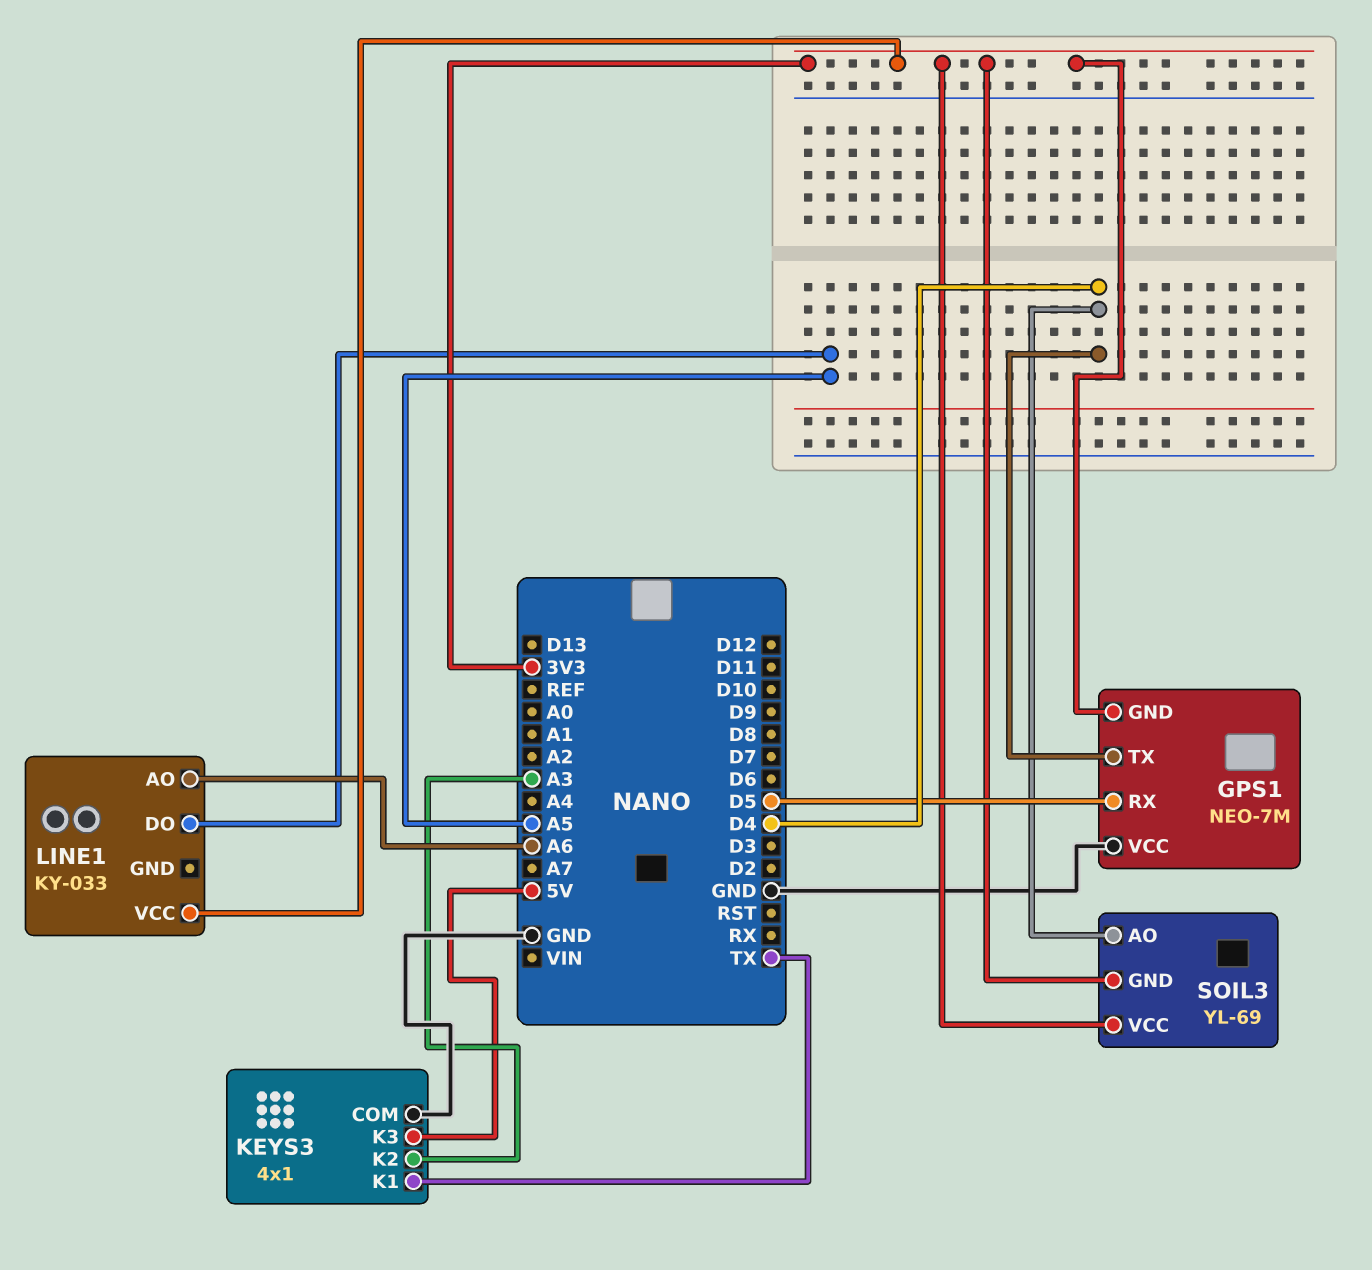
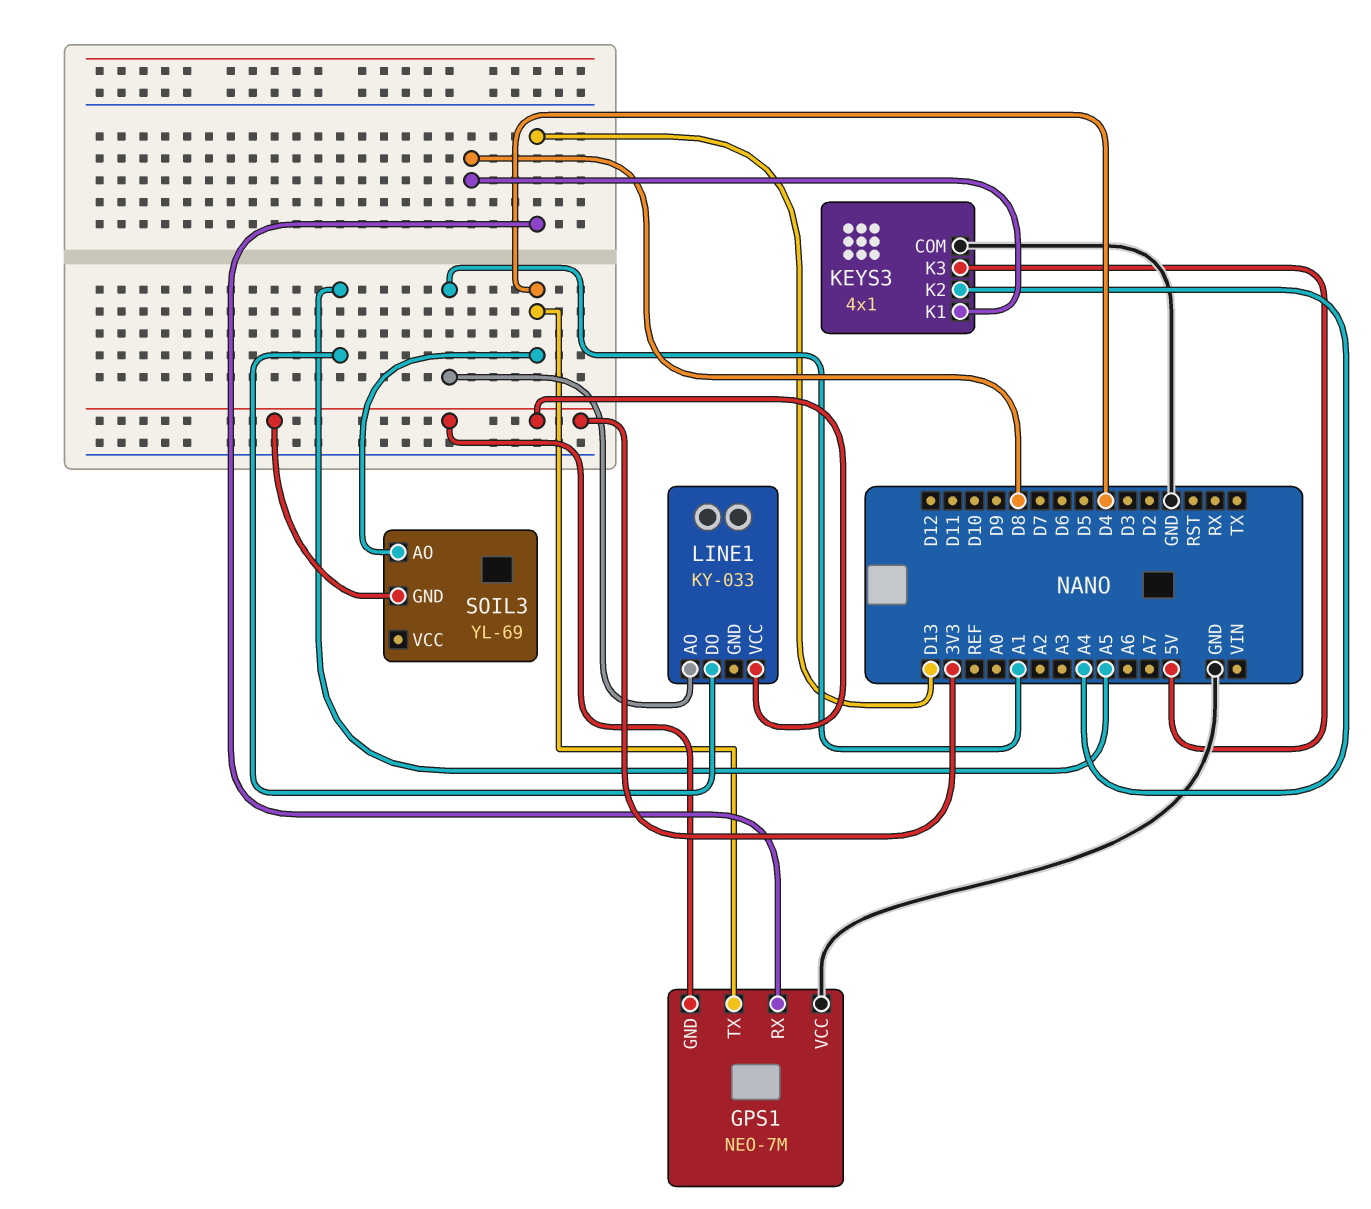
GPS1 pin RX: D5 -> D13
KEYS3 pin K1: TX -> D8
KEYS3 pin K2: A3 -> A4
LINE1 pin AO: A6 -> A1
SOIL3 pin VCC: 3V3 -> none

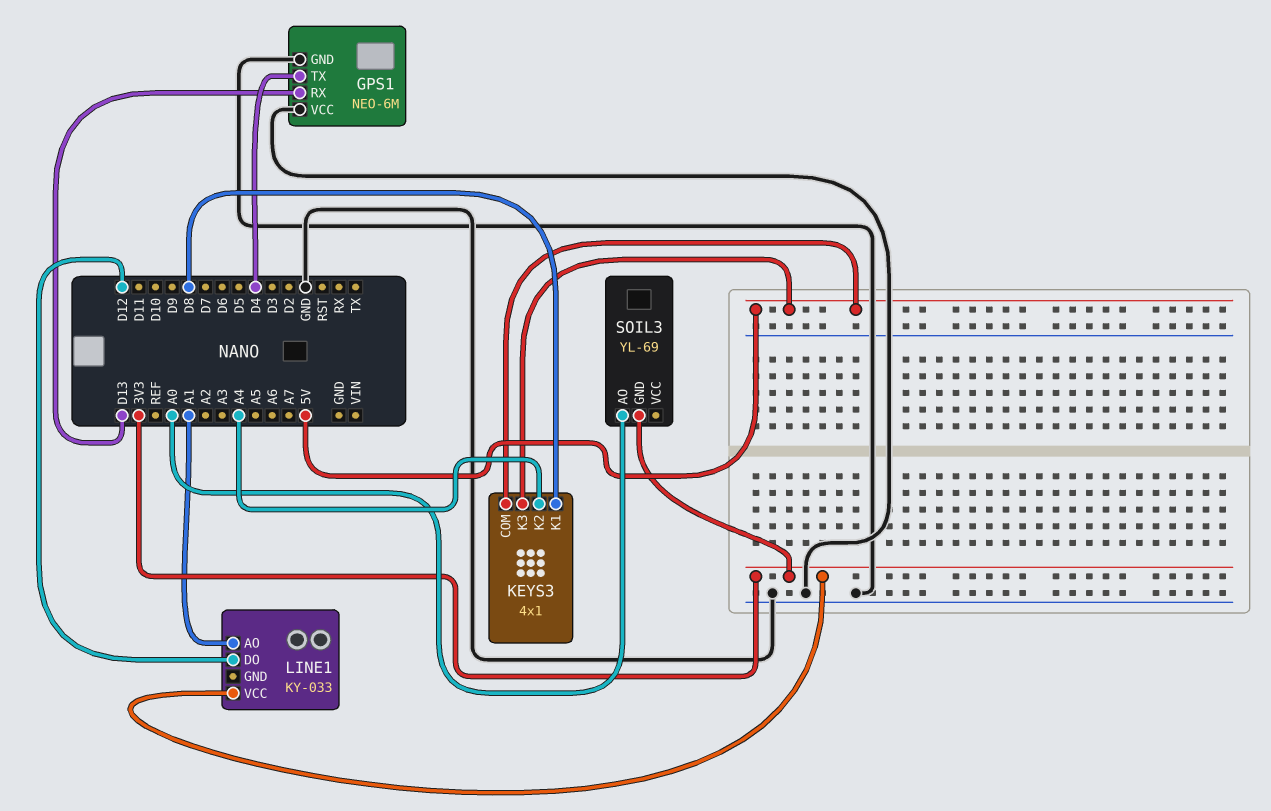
GPS1: NEO-7M -> NEO-6M
GPS1 pin GND: 3V3 -> GND
KEYS3 pin COM: GND -> 5V
LINE1 pin DO: A5 -> D12
SOIL3 pin AO: D4 -> A0

